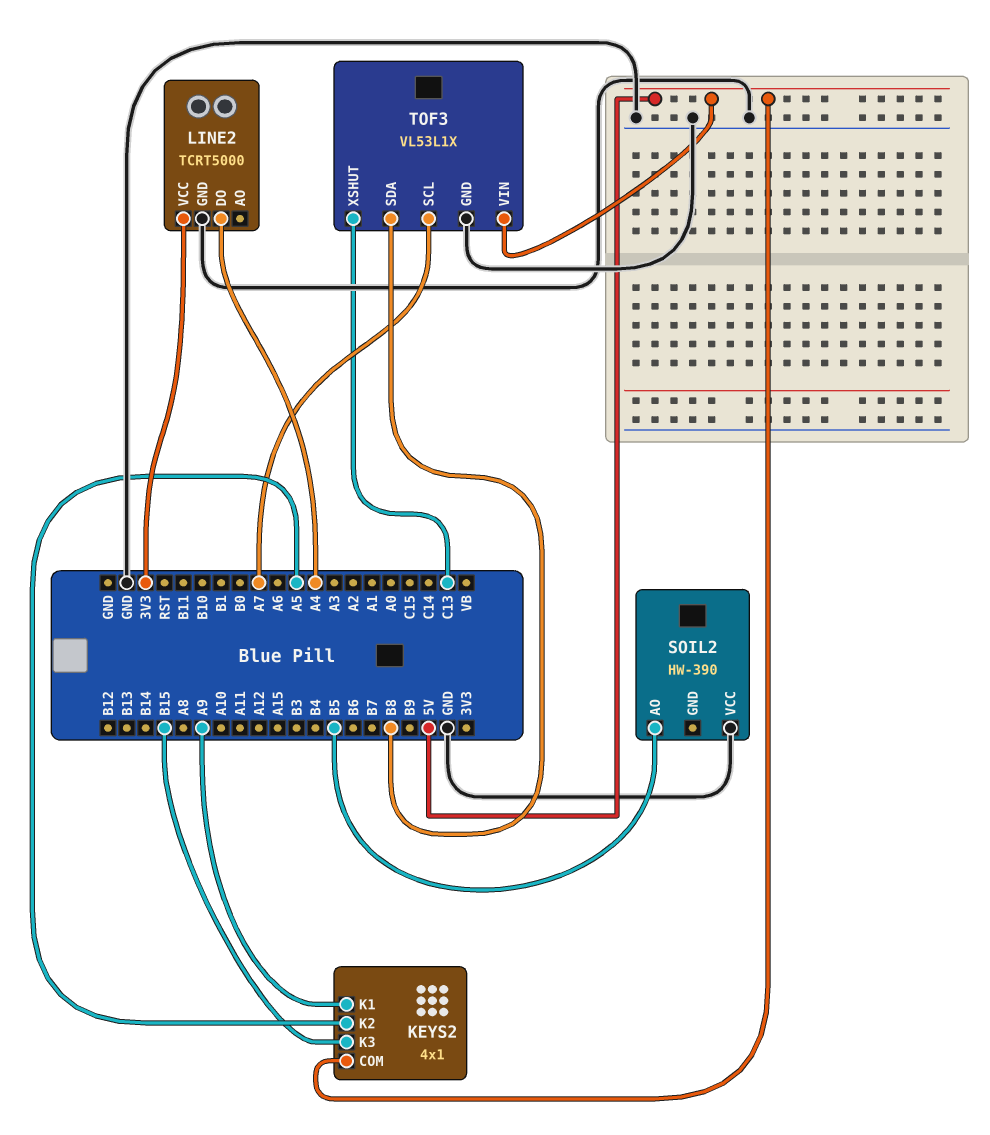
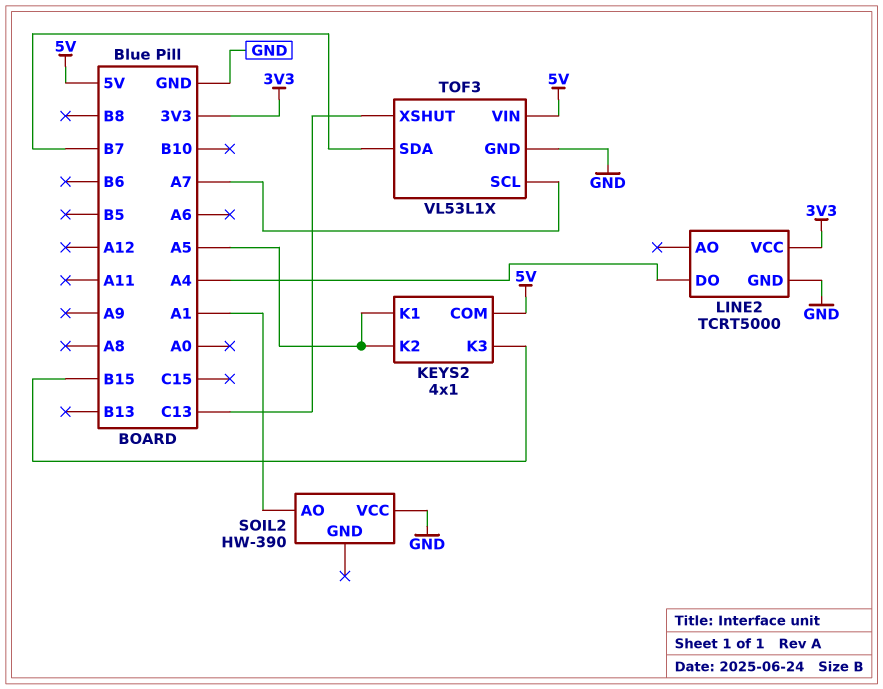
KEYS2 pin K1: A9 -> A5
SOIL2 pin AO: B5 -> A1
TOF3 pin SDA: B8 -> B7

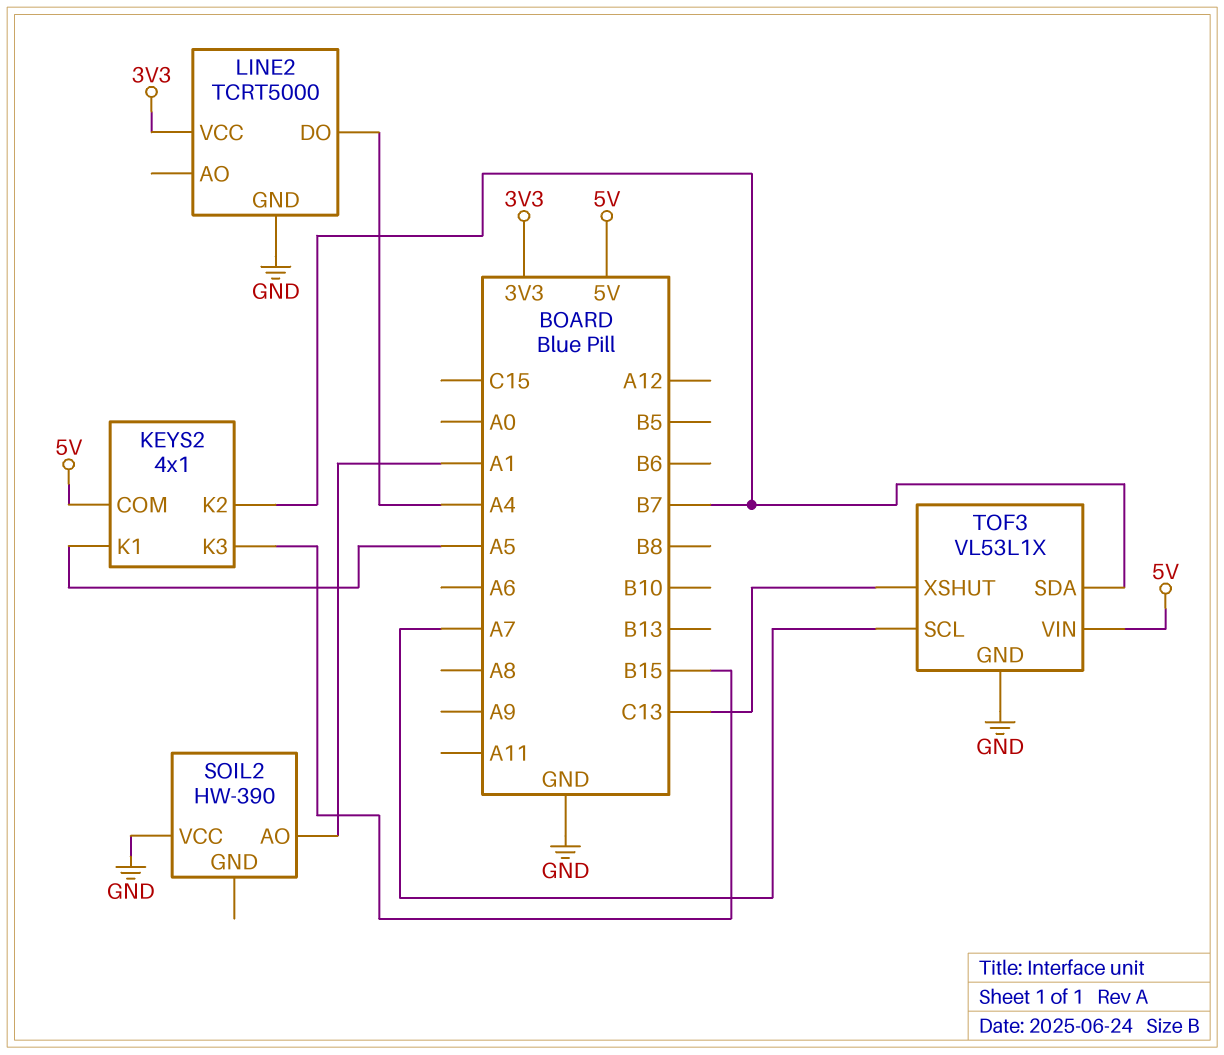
KEYS2 pin K2: A5 -> B7

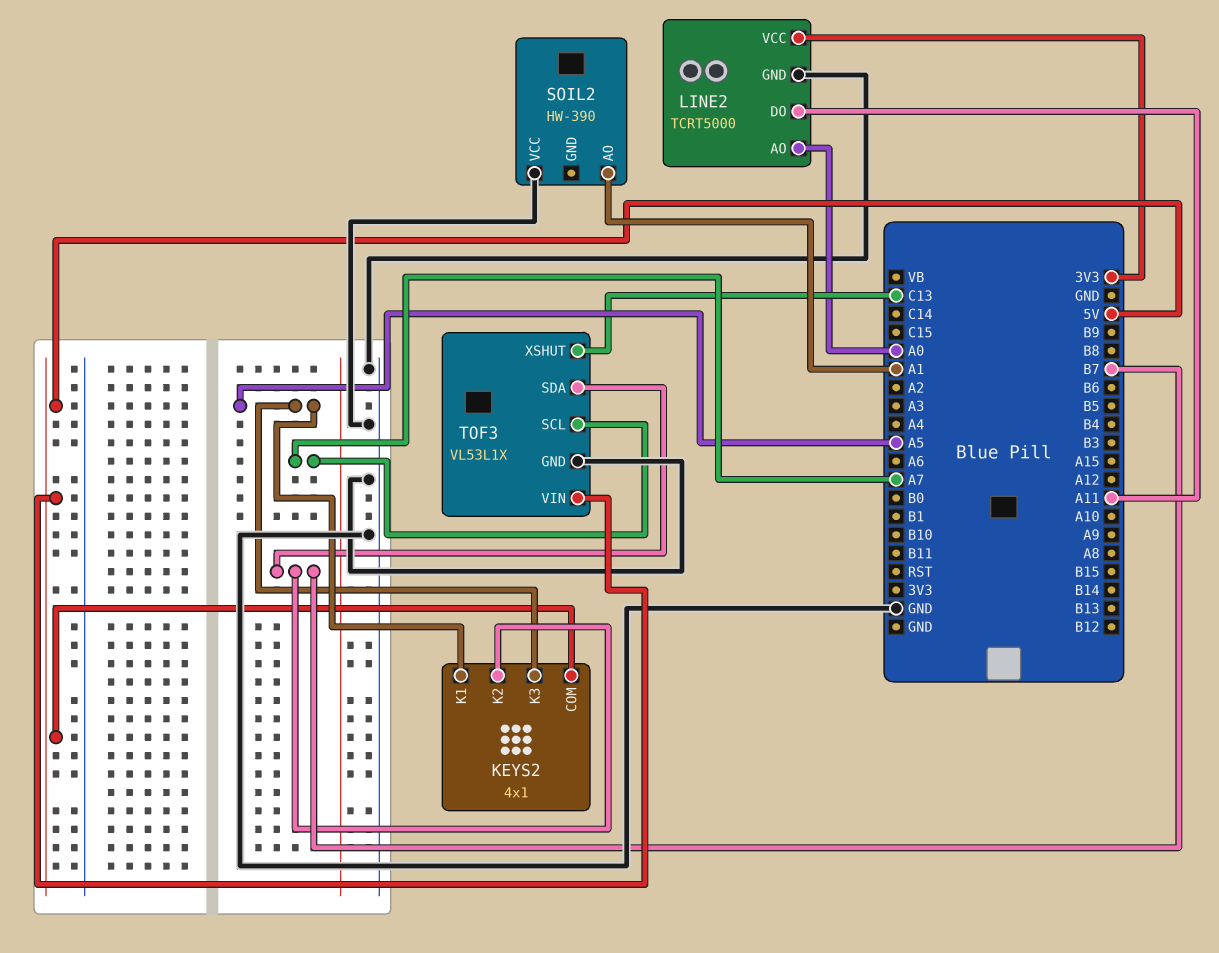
KEYS2 pin K3: B15 -> A5
LINE2 pin AO: none -> A0
LINE2 pin DO: A4 -> A11

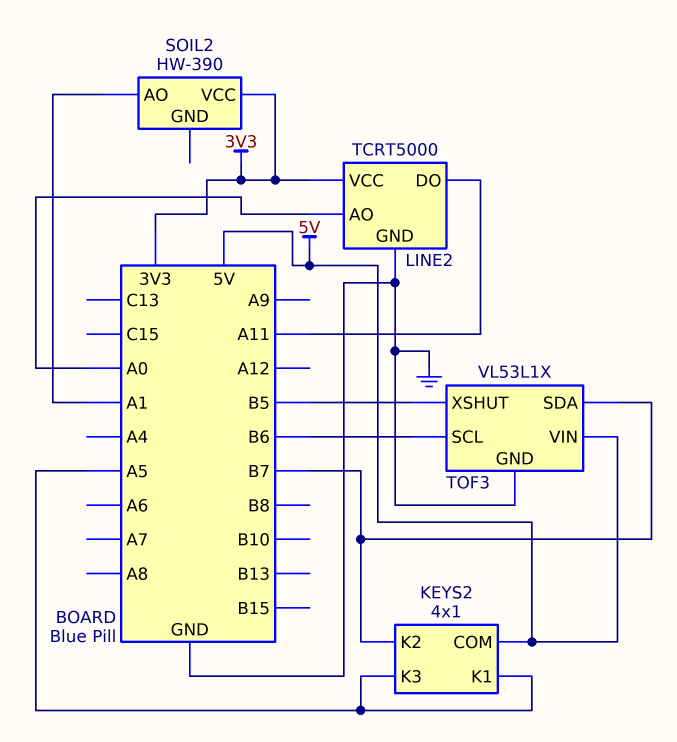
SOIL2 pin VCC: GND -> 3V3
TOF3 pin SCL: A7 -> B6
TOF3 pin XSHUT: C13 -> B5

